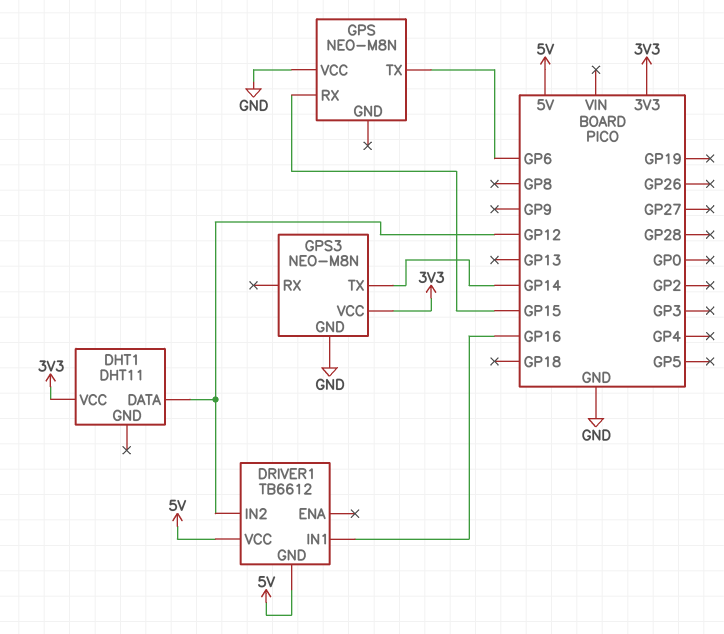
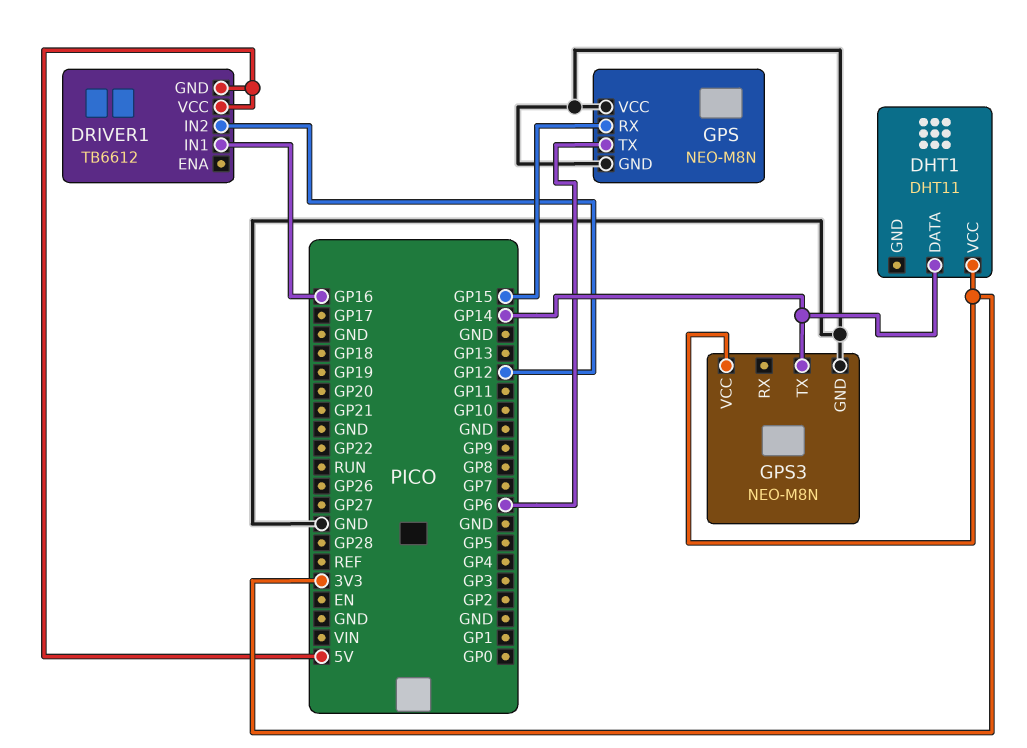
DHT1 pin DATA: GP12 -> GP14
GPS pin GND: none -> GND

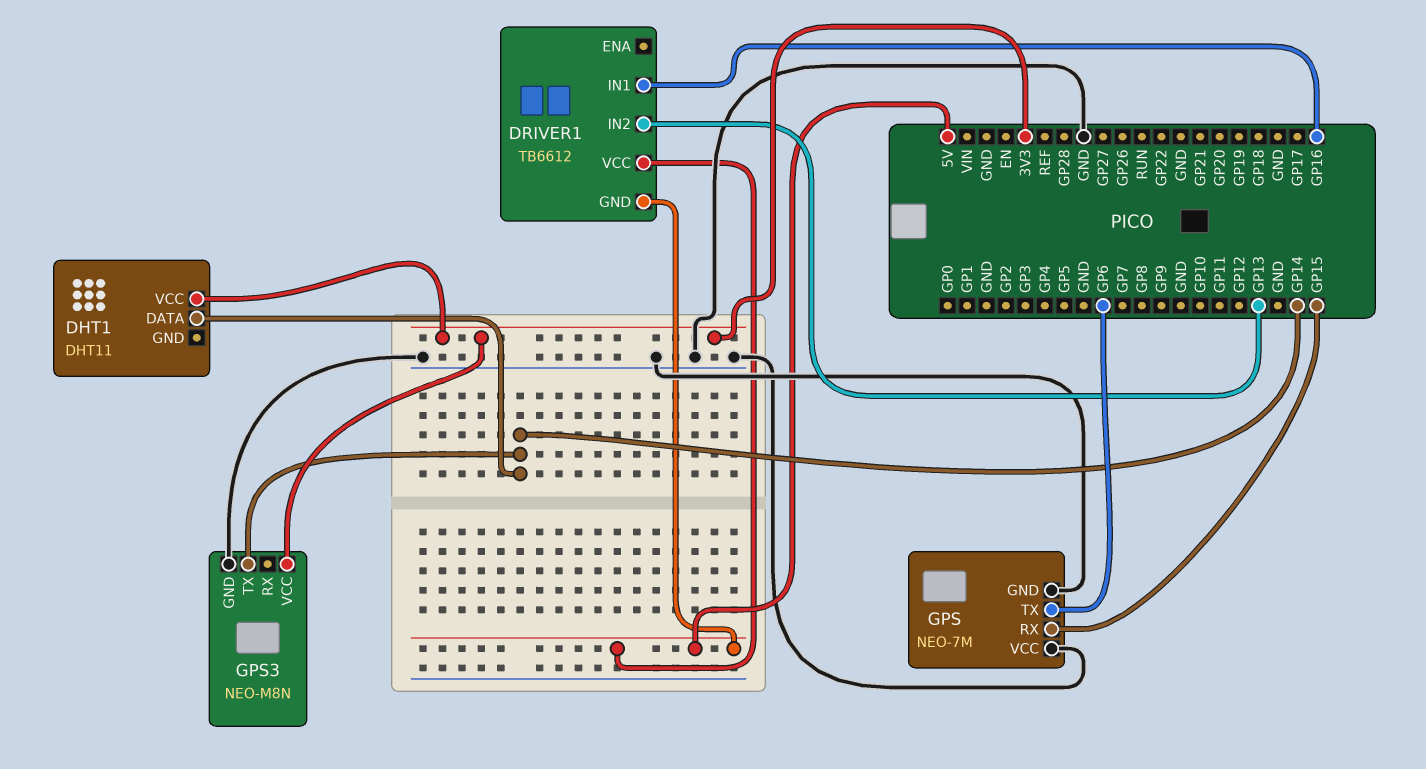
DRIVER1 pin IN2: GP12 -> GP13
GPS: NEO-M8N -> NEO-7M

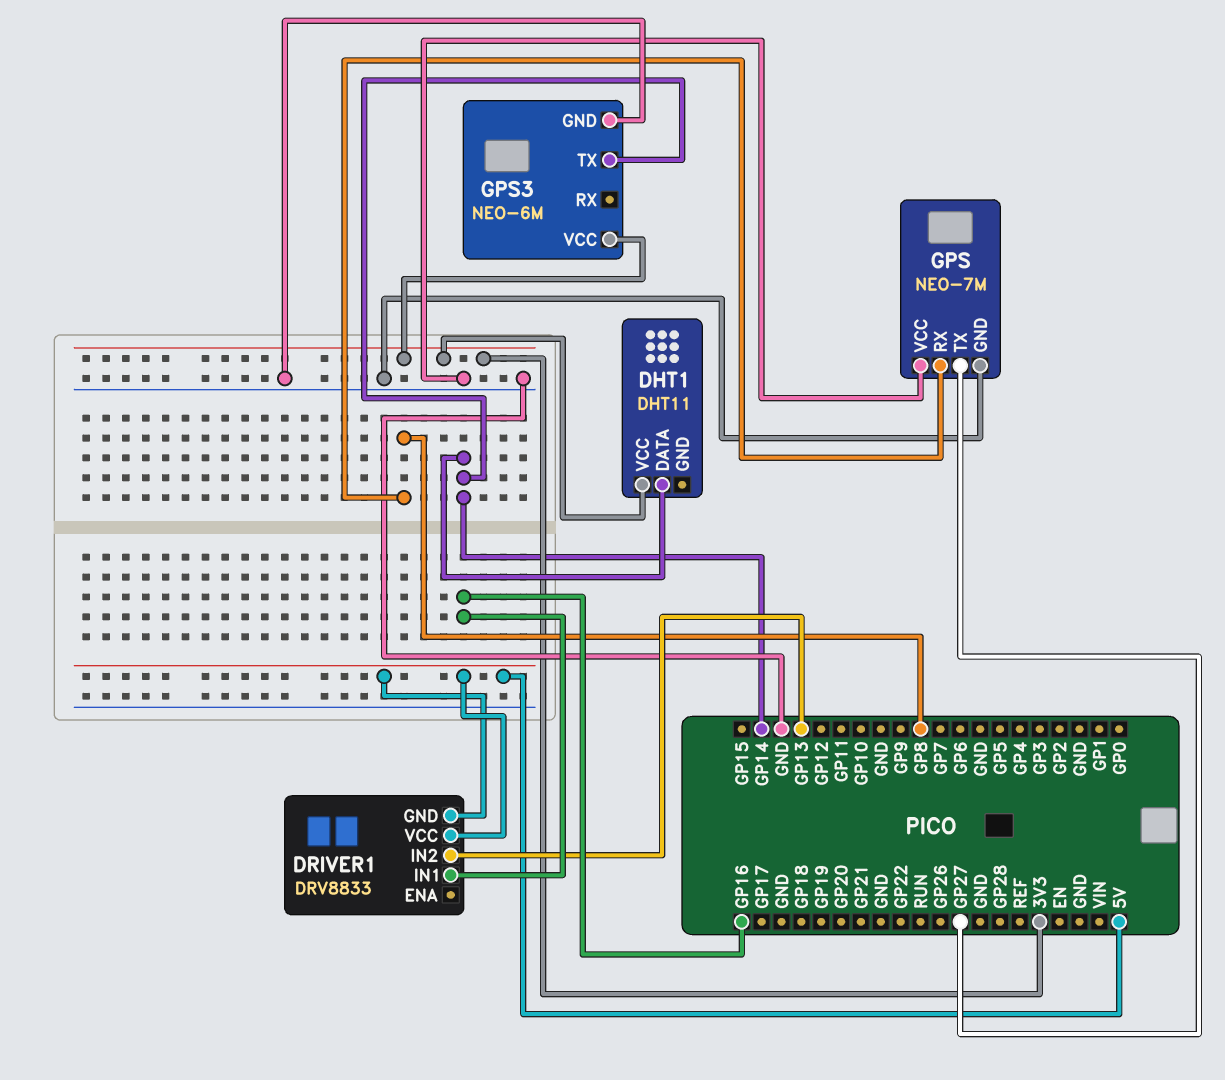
DRIVER1: TB6612 -> DRV8833
GPS pin RX: GP15 -> GP8
GPS pin TX: GP6 -> GP27
GPS3: NEO-M8N -> NEO-6M

